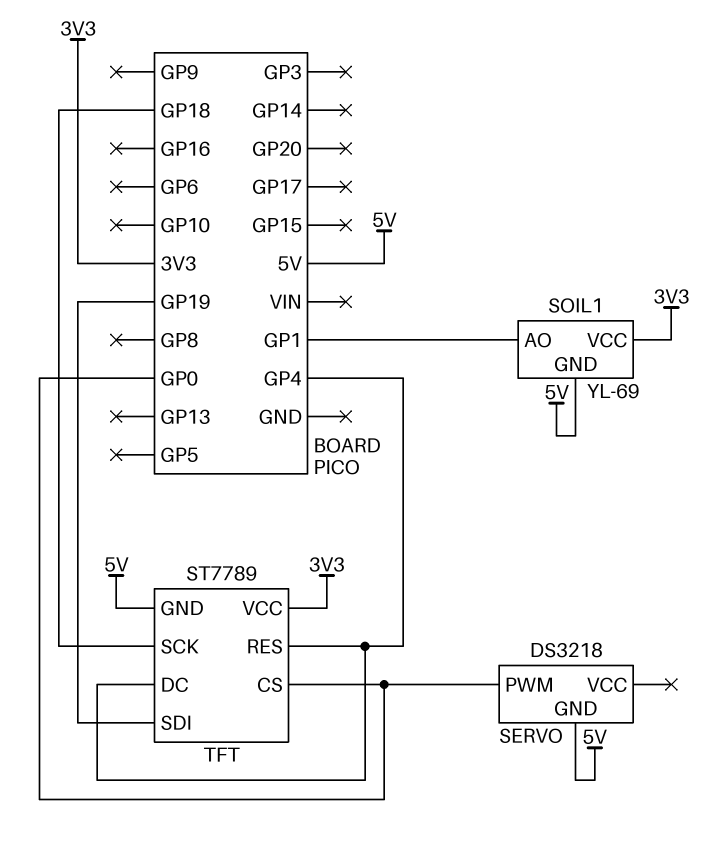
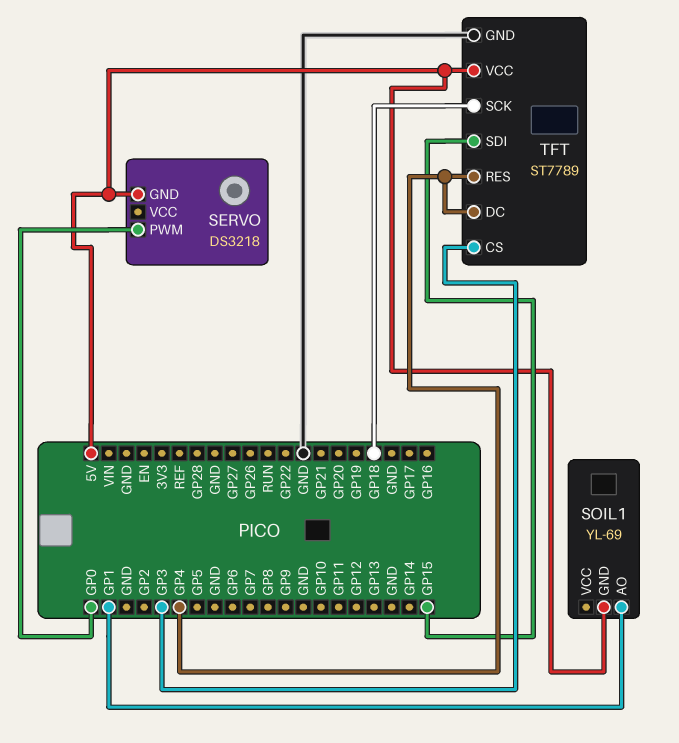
SOIL1 pin VCC: 3V3 -> none
TFT pin CS: GP0 -> GP3
TFT pin GND: 5V -> GND
TFT pin SDI: GP19 -> GP15
TFT pin VCC: 3V3 -> 5V

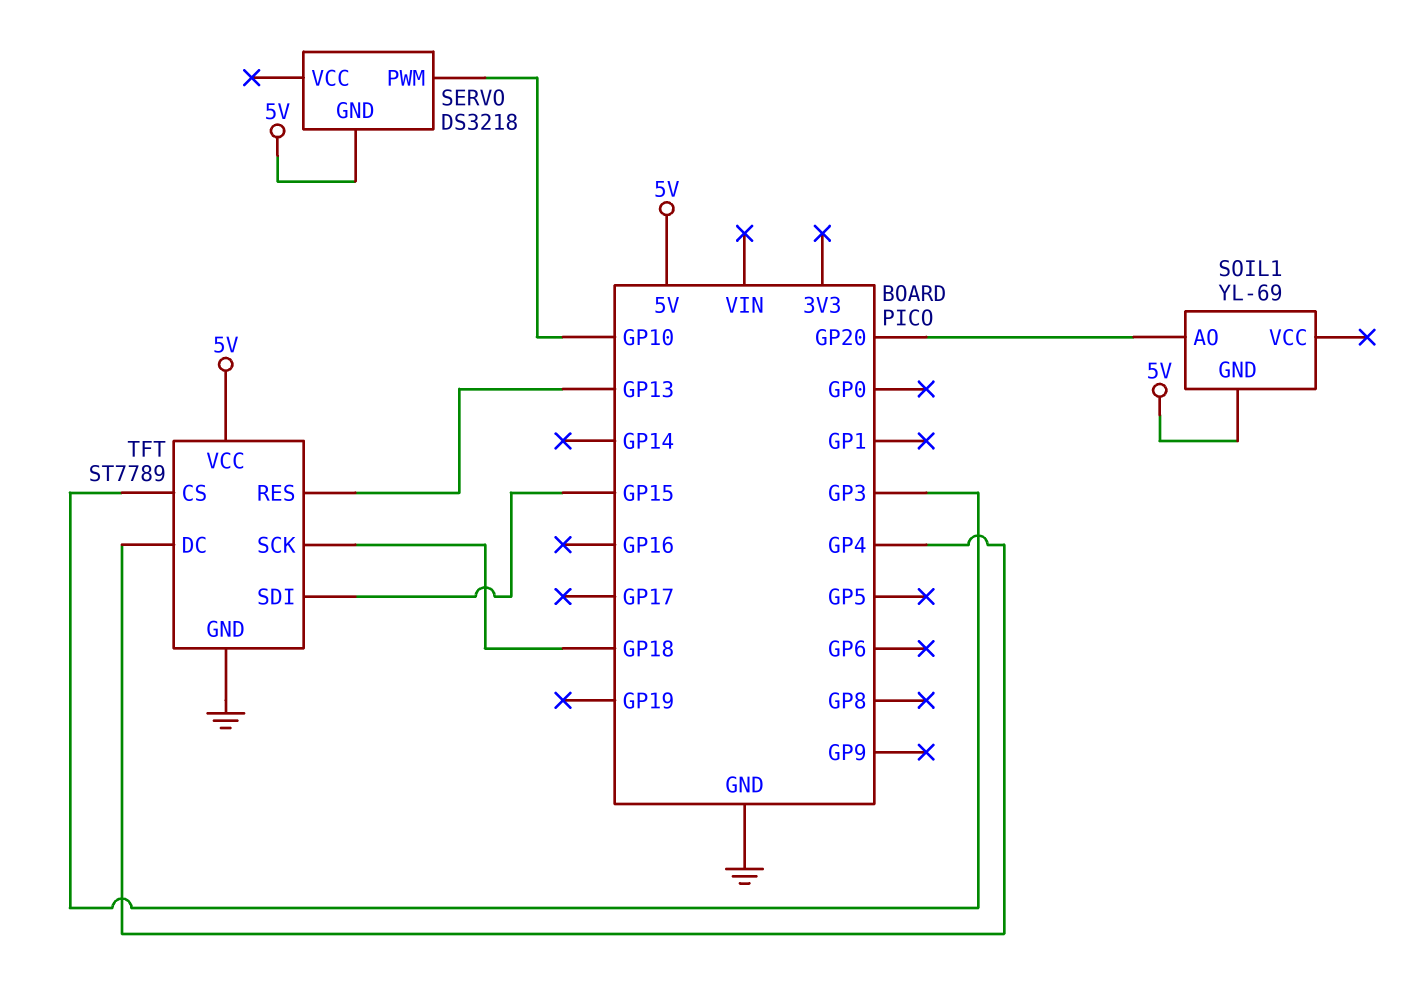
SERVO pin PWM: GP0 -> GP10
SOIL1 pin AO: GP1 -> GP20
TFT pin RES: GP4 -> GP13

